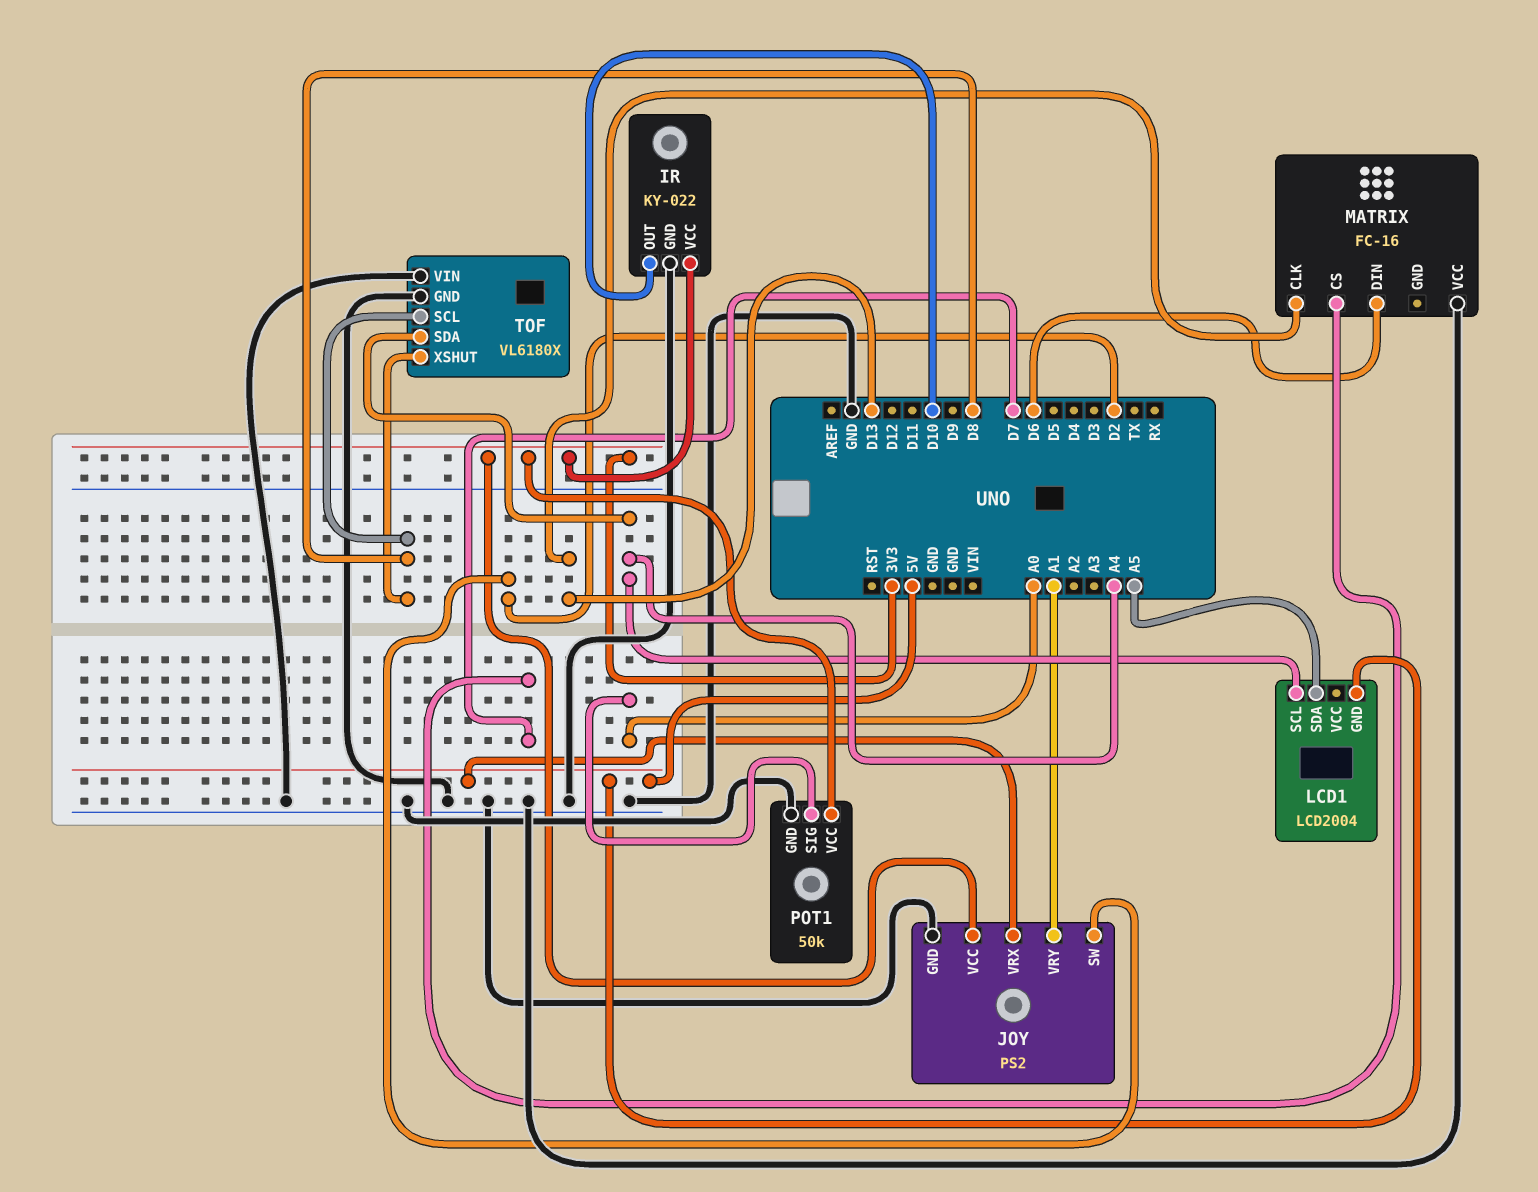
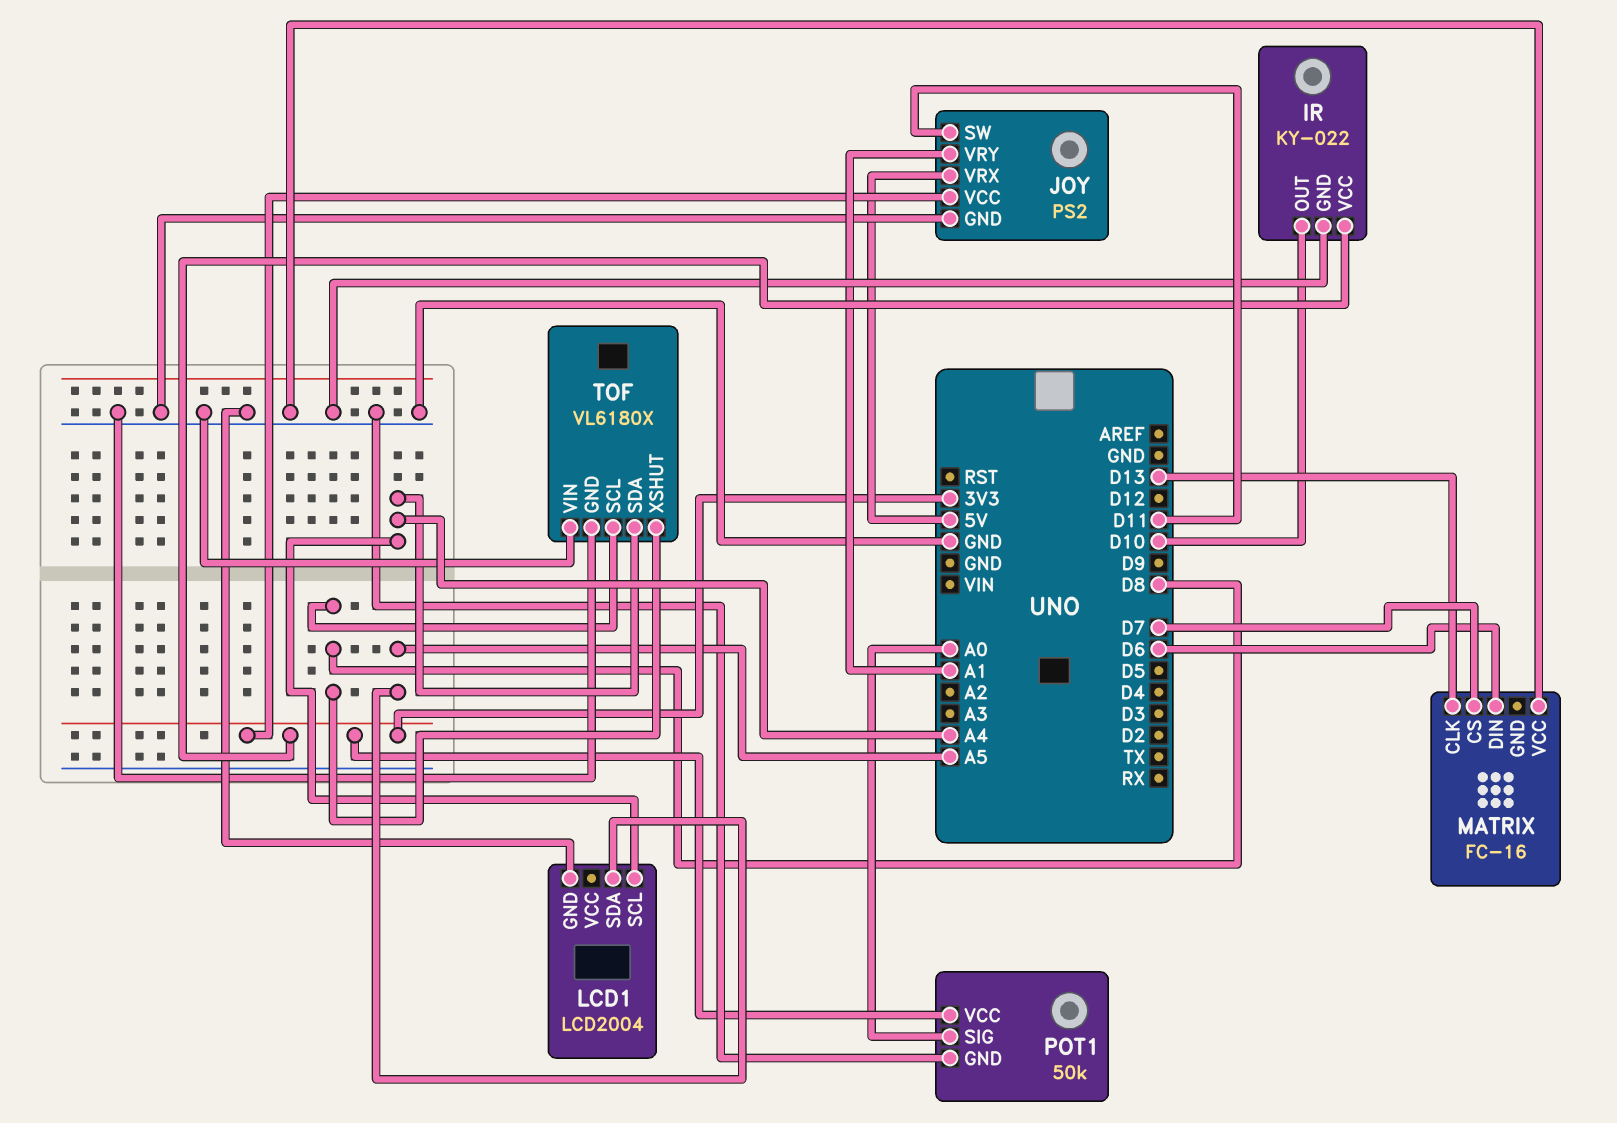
JOY pin SW: D2 -> D11
LCD1 pin GND: 5V -> GND

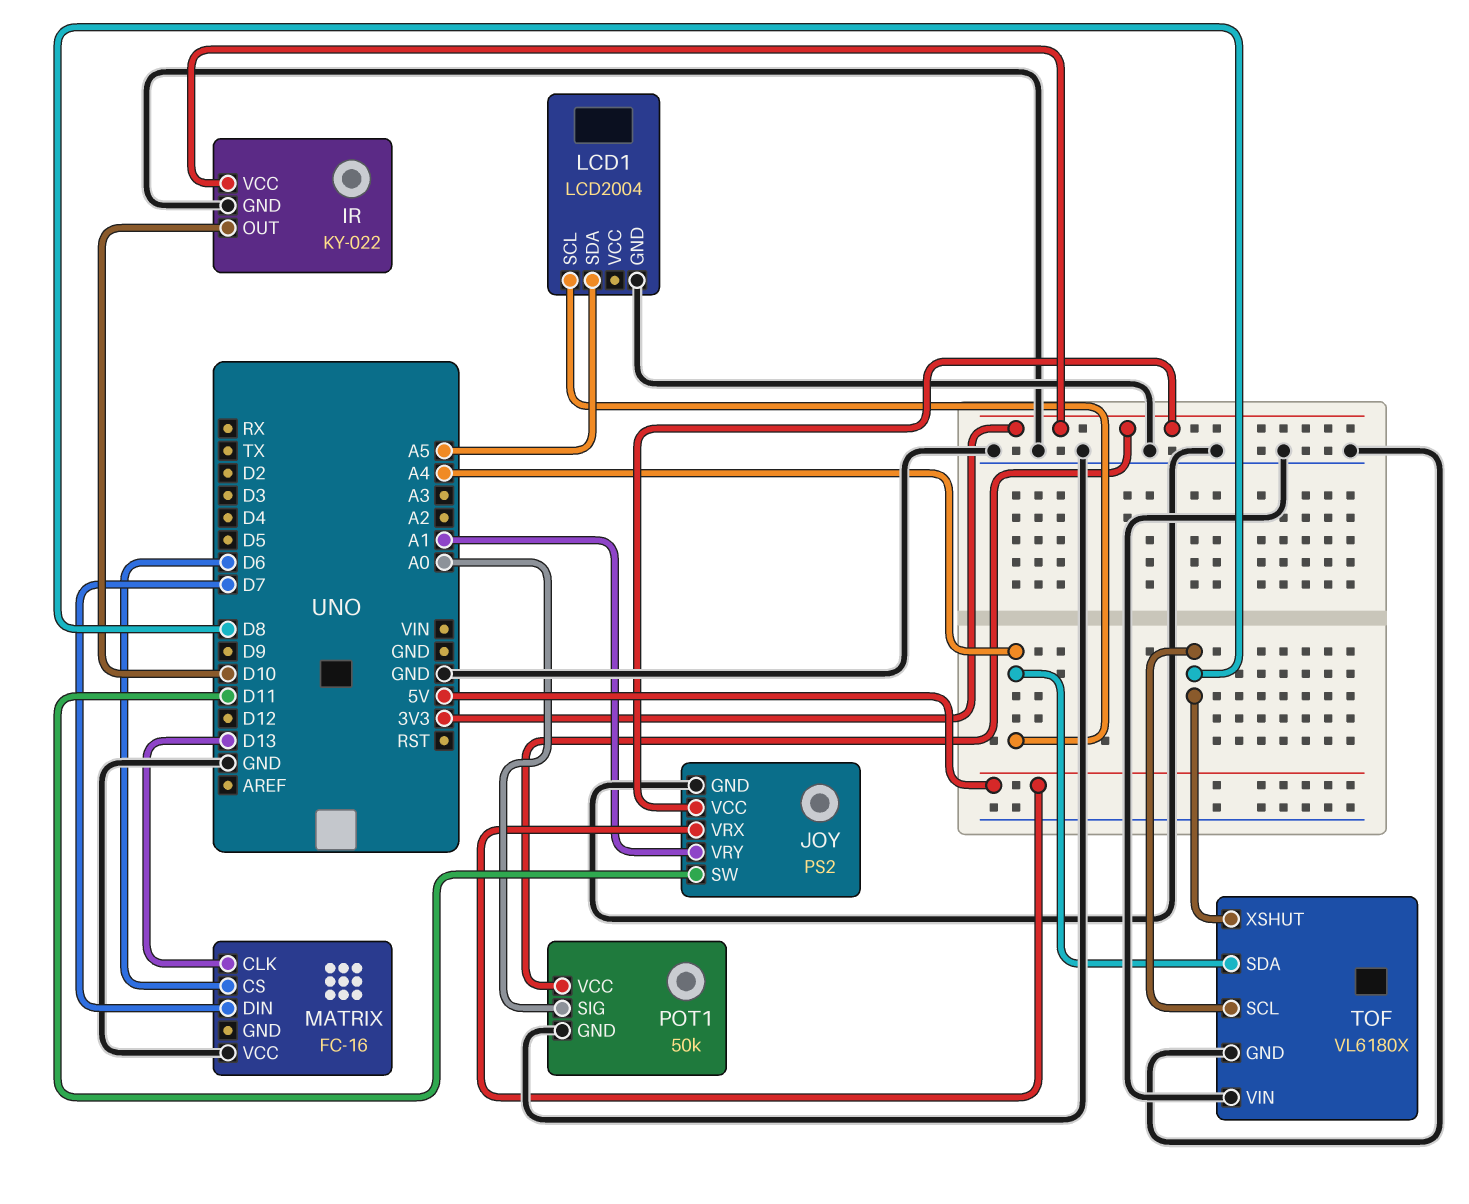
MATRIX pin CS: D7 -> D6
MATRIX pin DIN: D6 -> D7

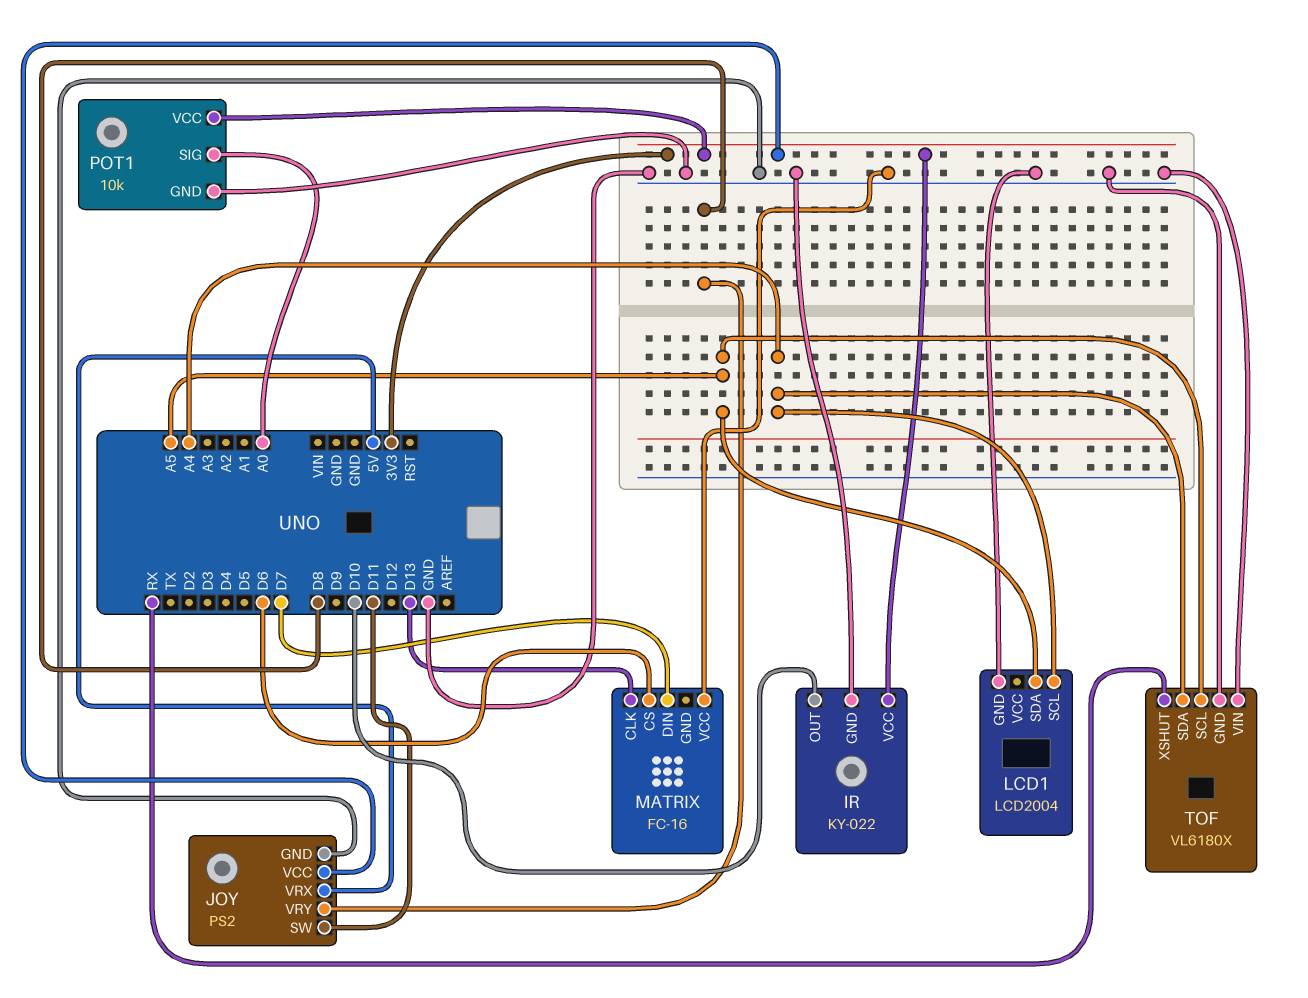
JOY pin VRY: A1 -> D8
POT1: 50k -> 10k
TOF pin SCL: D8 -> A5
TOF pin XSHUT: D8 -> RX

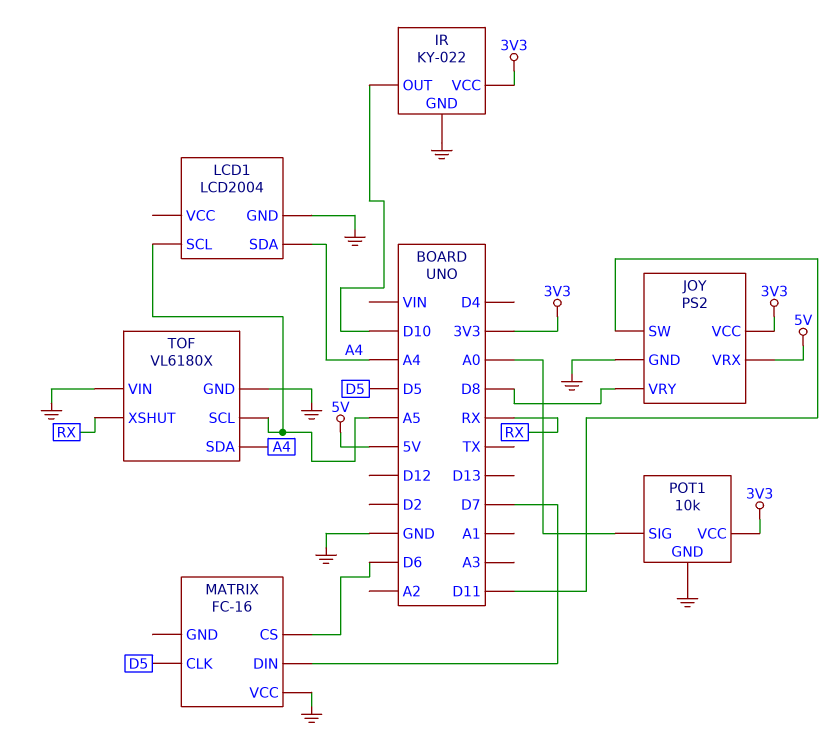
LCD1 pin SCL: A4 -> A5
LCD1 pin SDA: A5 -> A4
MATRIX pin CLK: D13 -> D5

